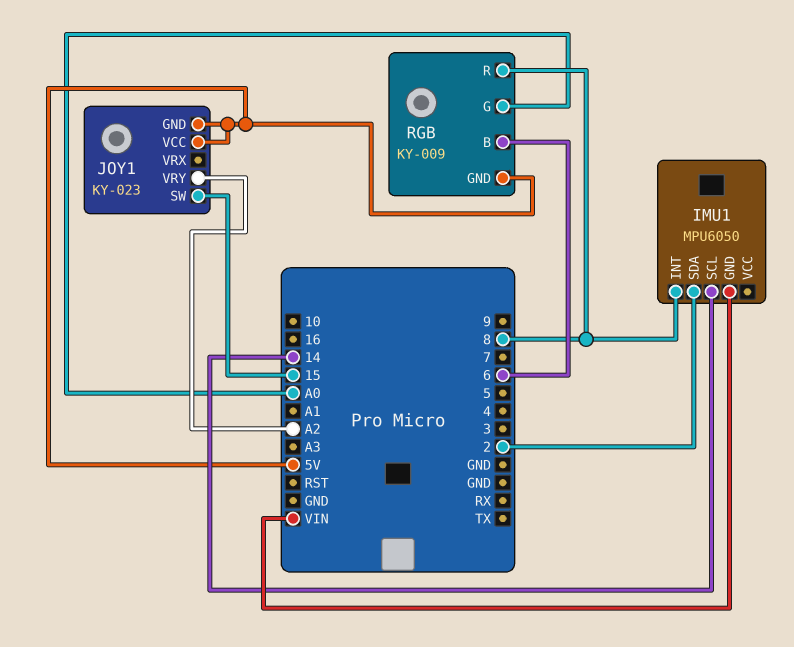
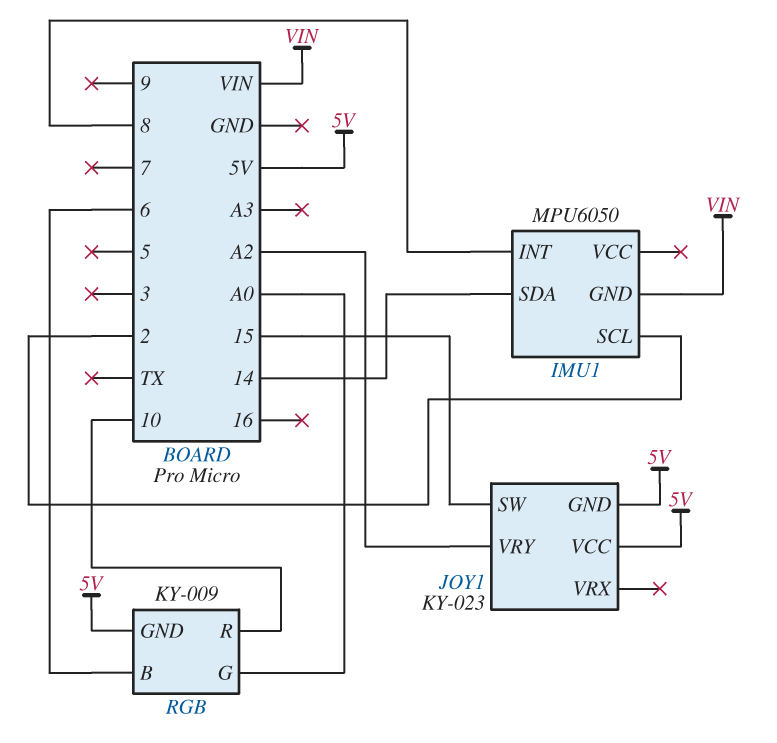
IMU1 pin SCL: 14 -> 2
IMU1 pin SDA: 2 -> 14
RGB pin R: 8 -> 10

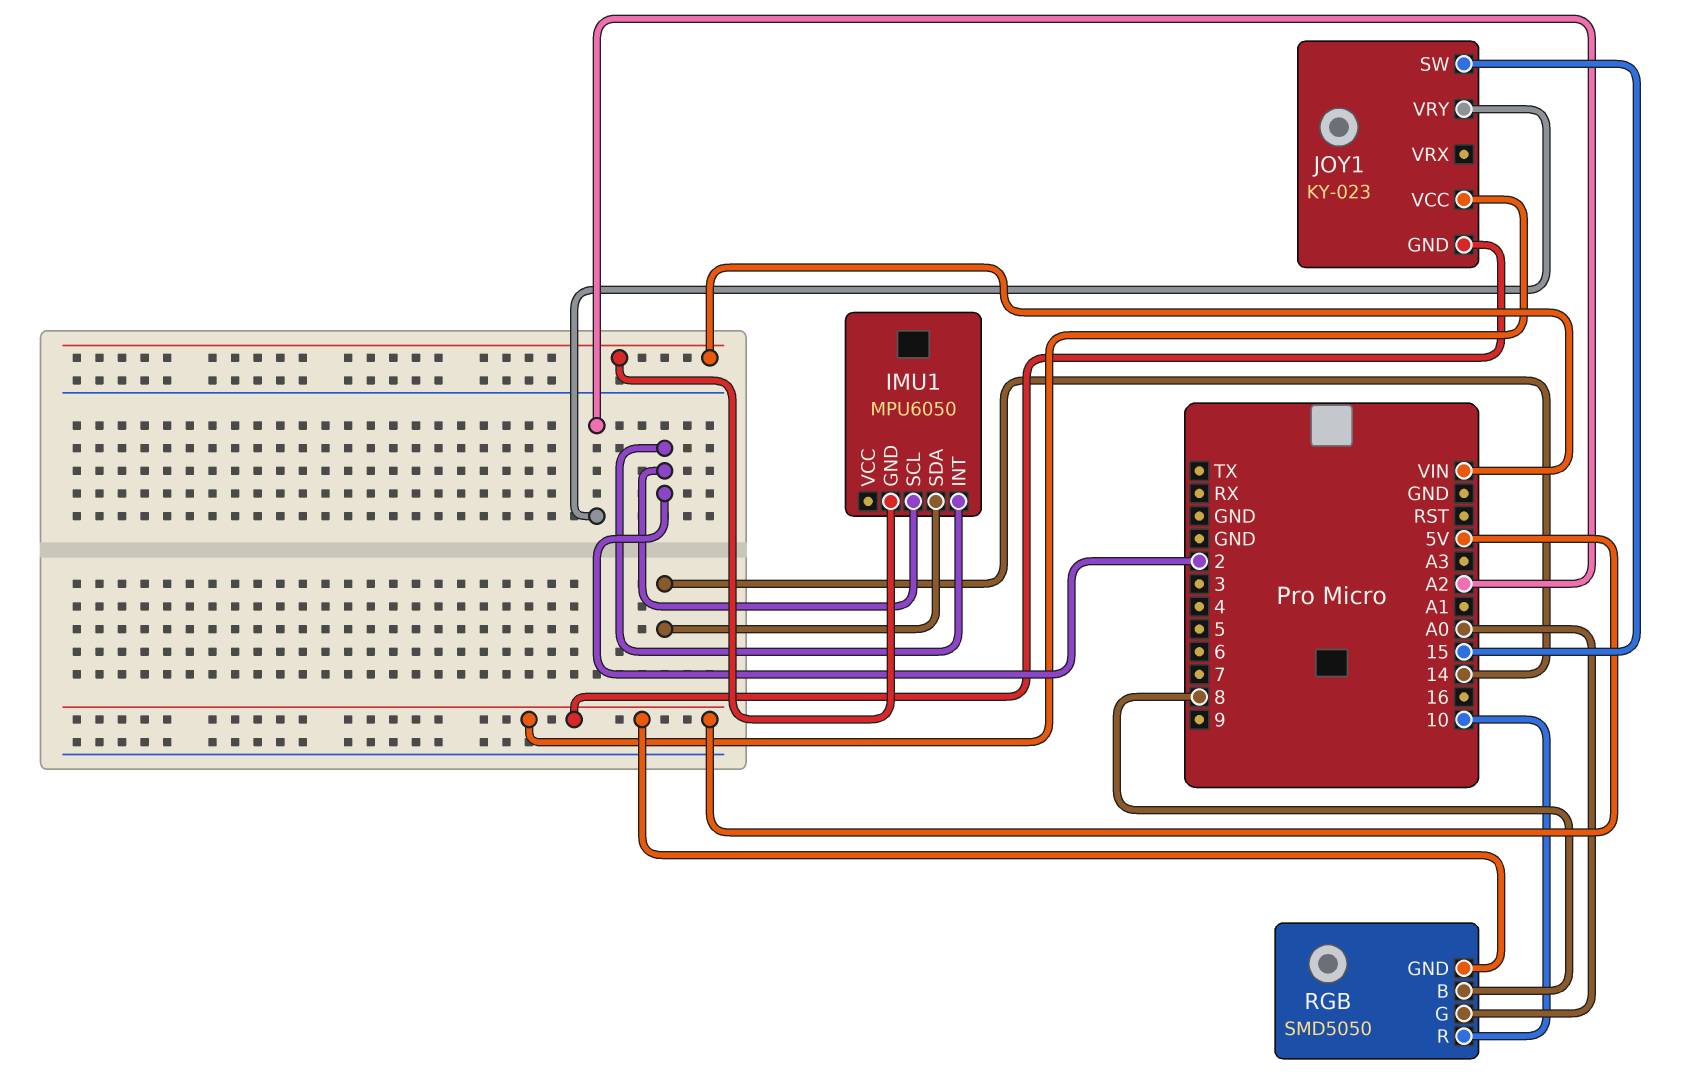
IMU1 pin INT: 8 -> 2
RGB: KY-009 -> SMD5050
RGB pin B: 6 -> 8

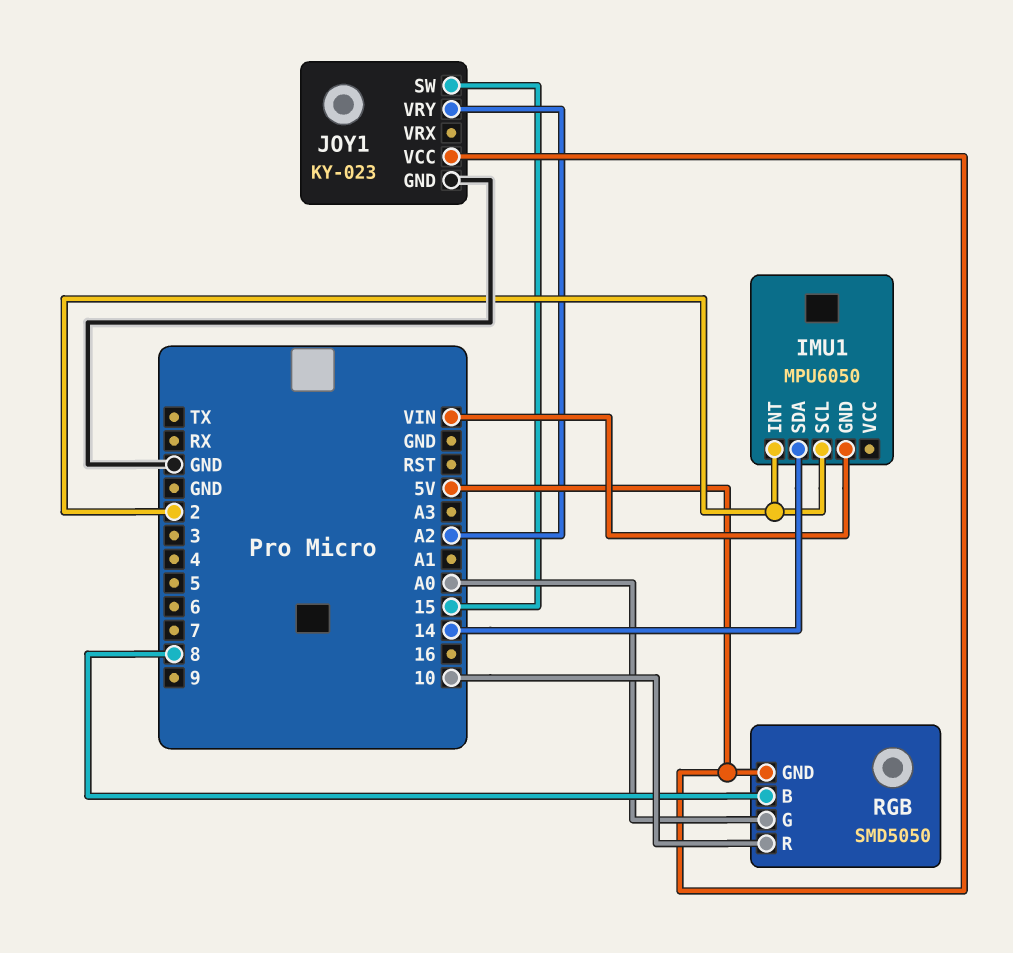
JOY1 pin GND: 5V -> GND

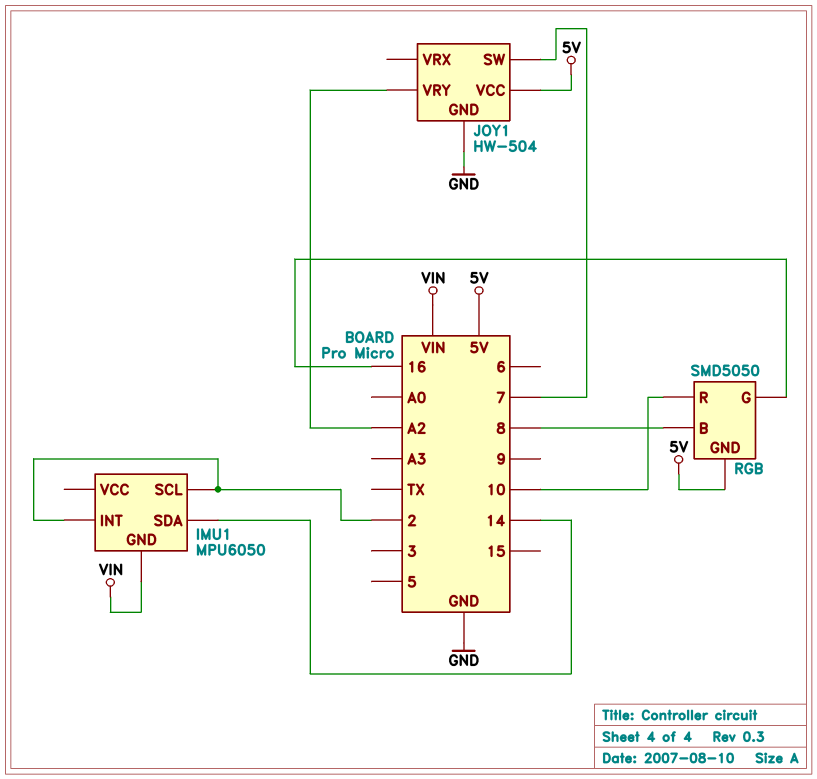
JOY1: KY-023 -> HW-504
JOY1 pin SW: 15 -> 7
RGB pin G: A0 -> 16

